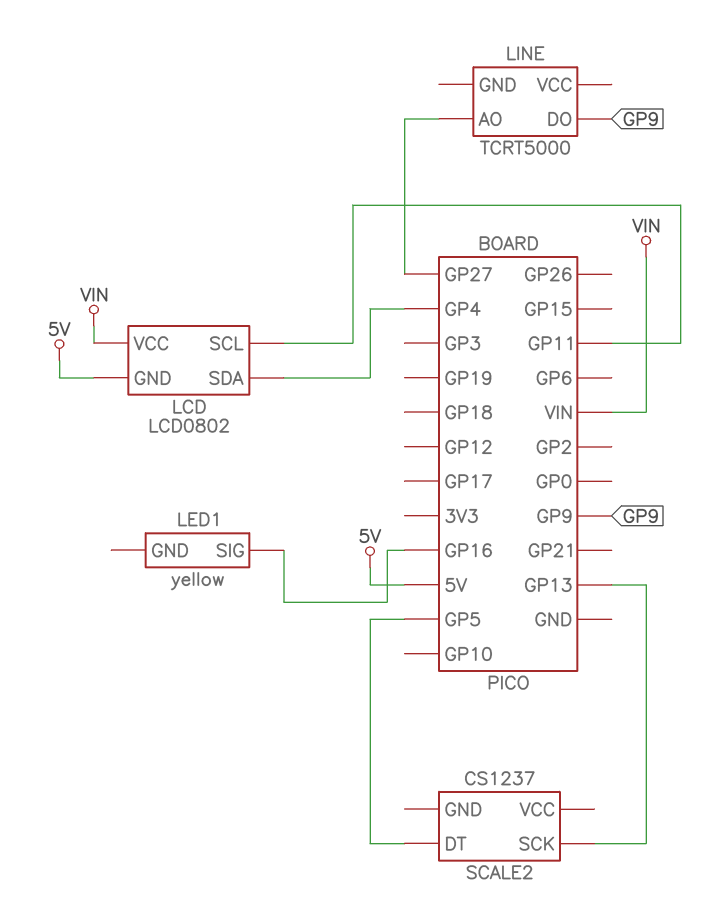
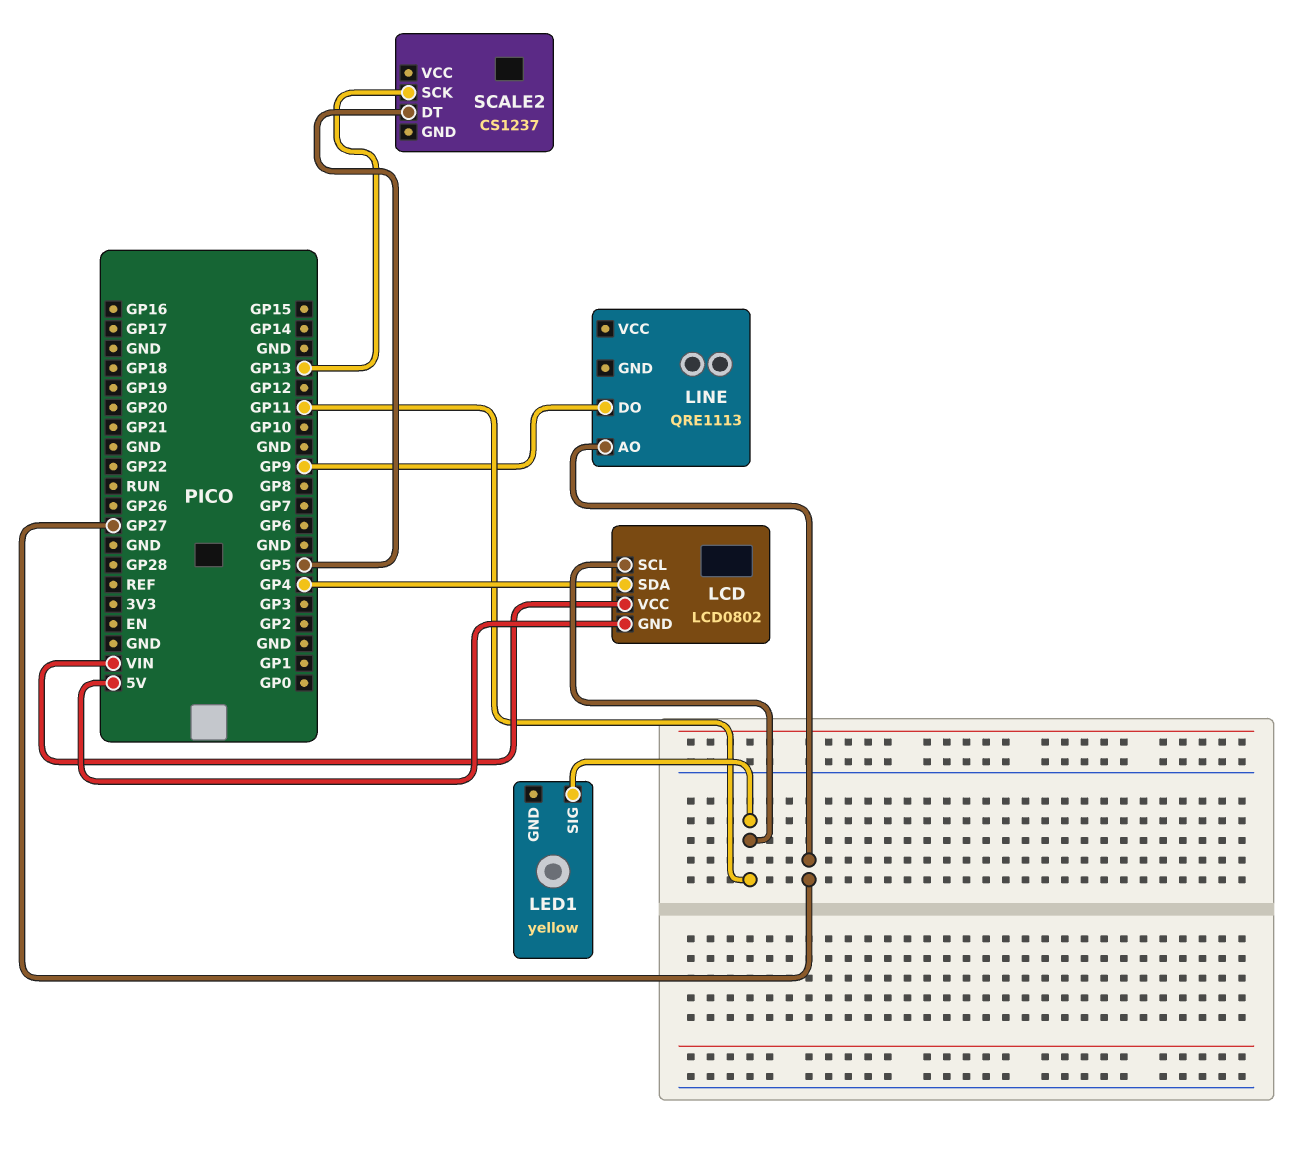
LED1 pin SIG: GP16 -> GP11
LINE: TCRT5000 -> QRE1113

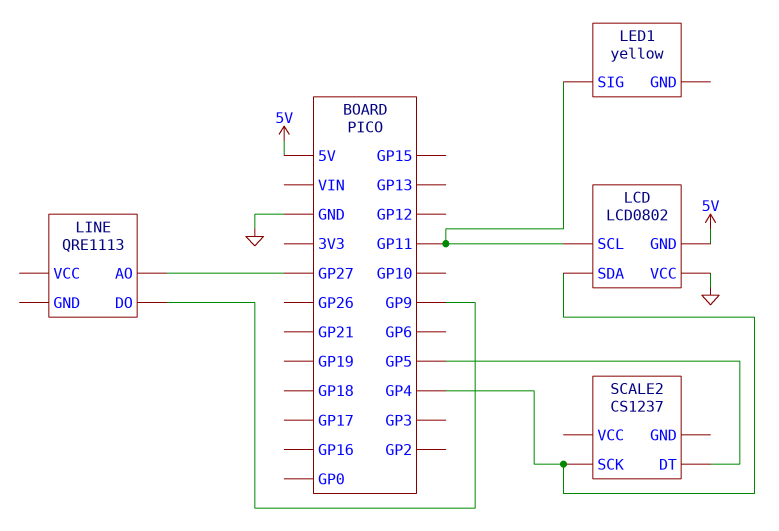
LCD pin VCC: VIN -> GND
SCALE2 pin SCK: GP13 -> GP4

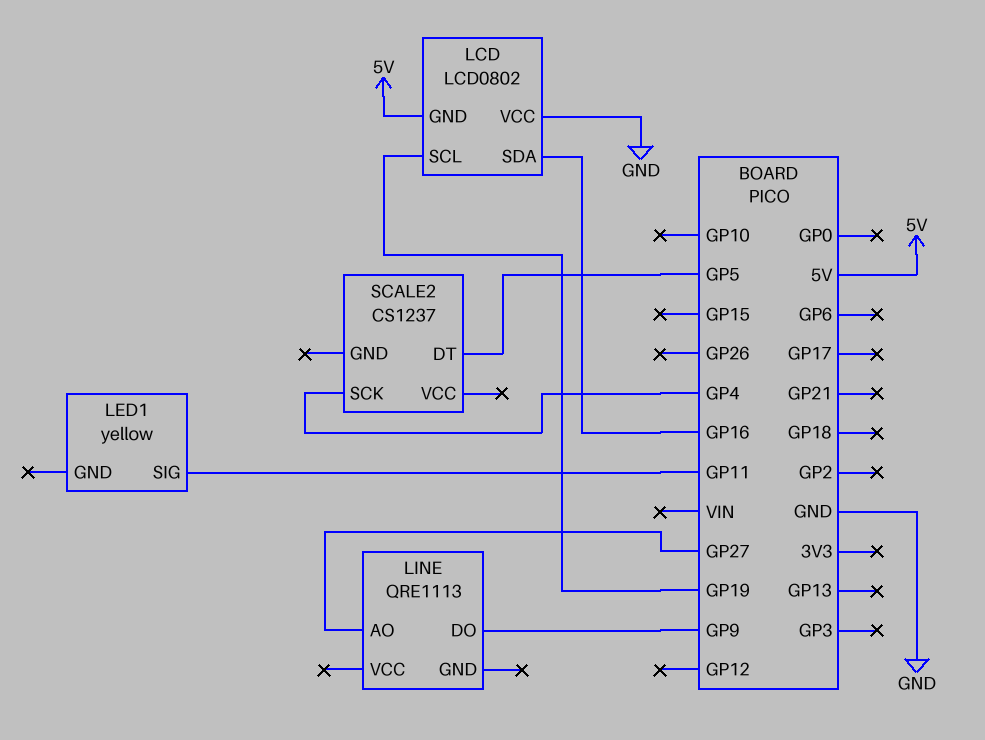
LCD pin SCL: GP11 -> GP19
LCD pin SDA: GP4 -> GP16

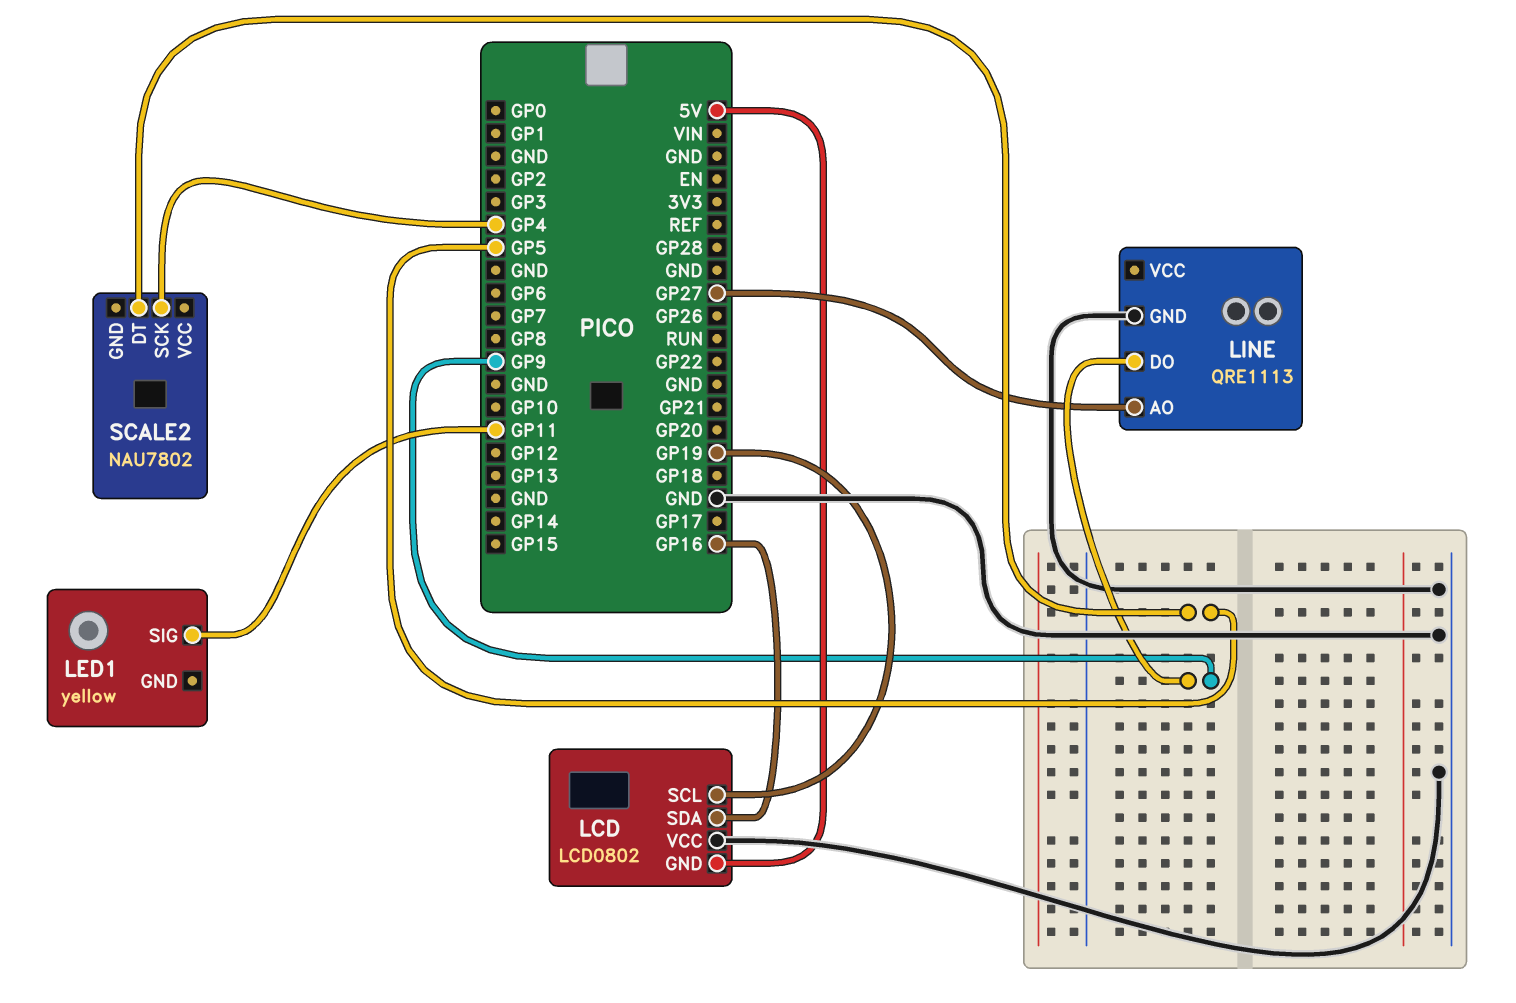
LINE pin GND: none -> GND
SCALE2: CS1237 -> NAU7802

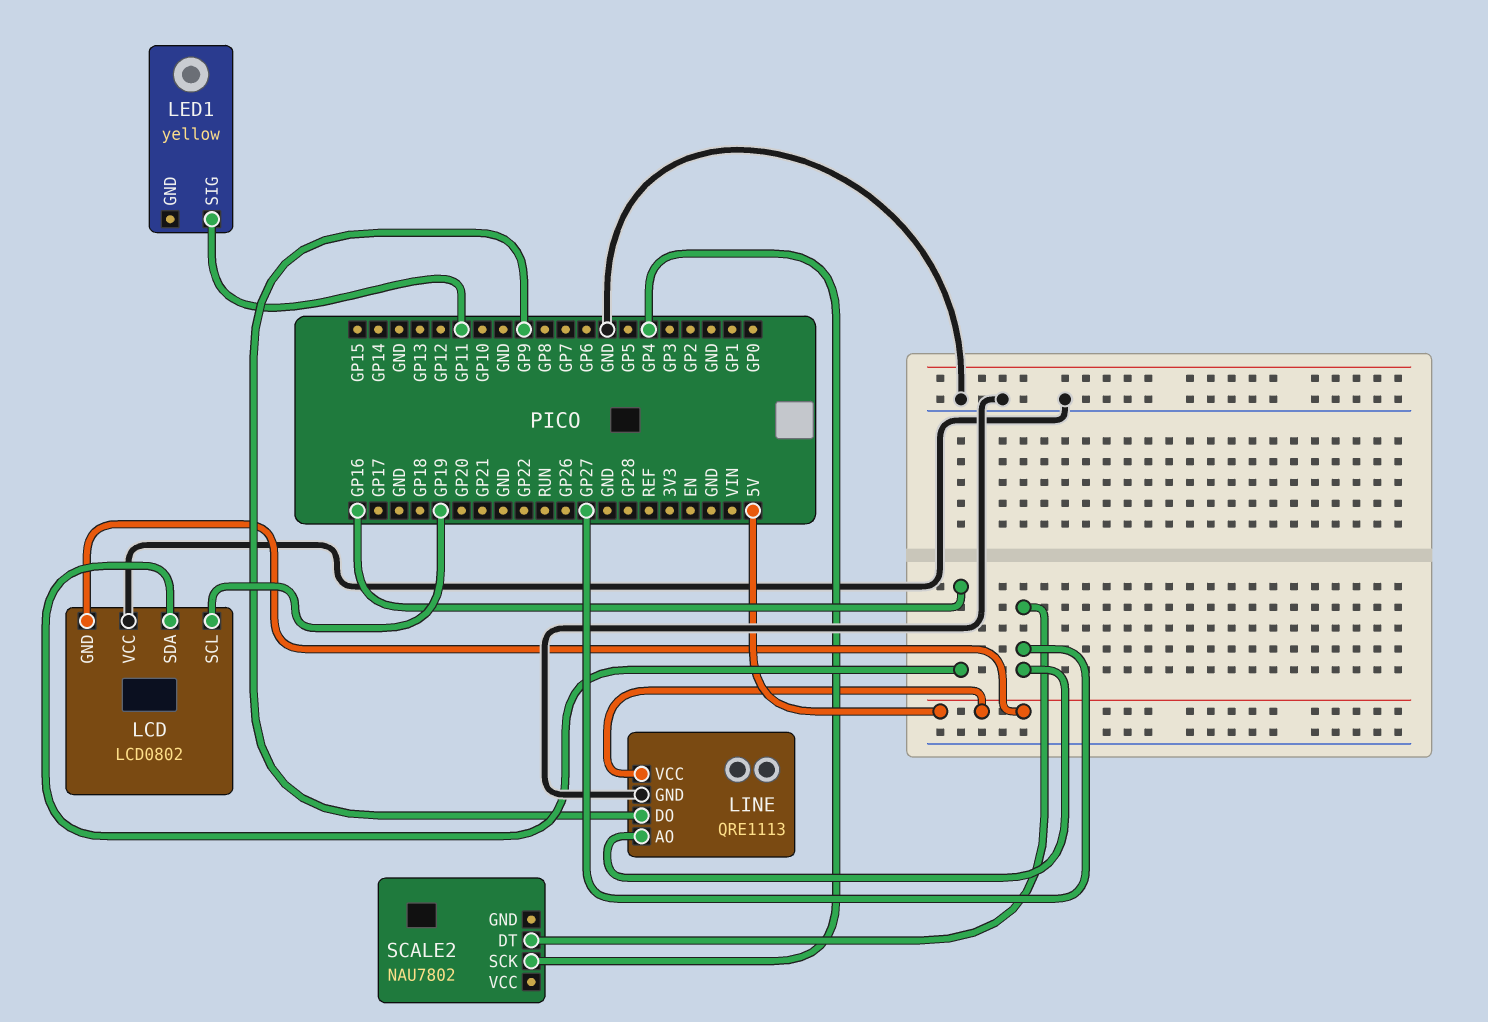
LINE pin VCC: none -> 5V
SCALE2 pin DT: GP5 -> GP27

